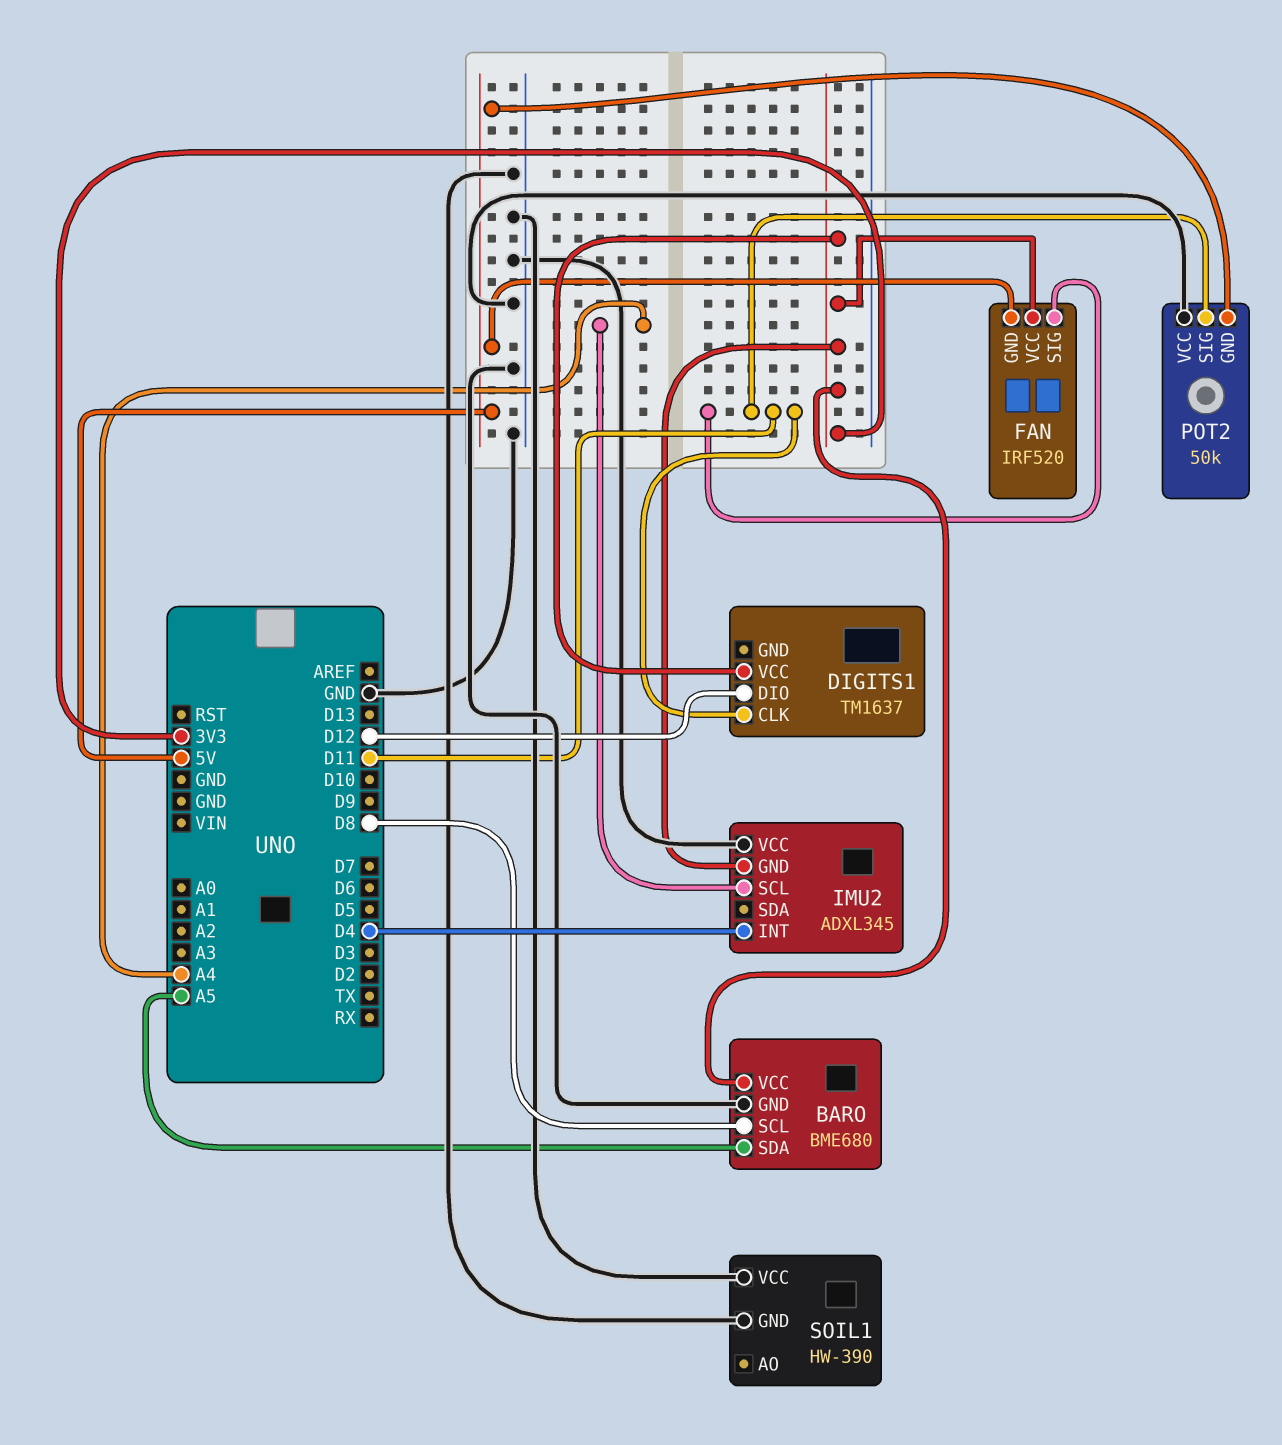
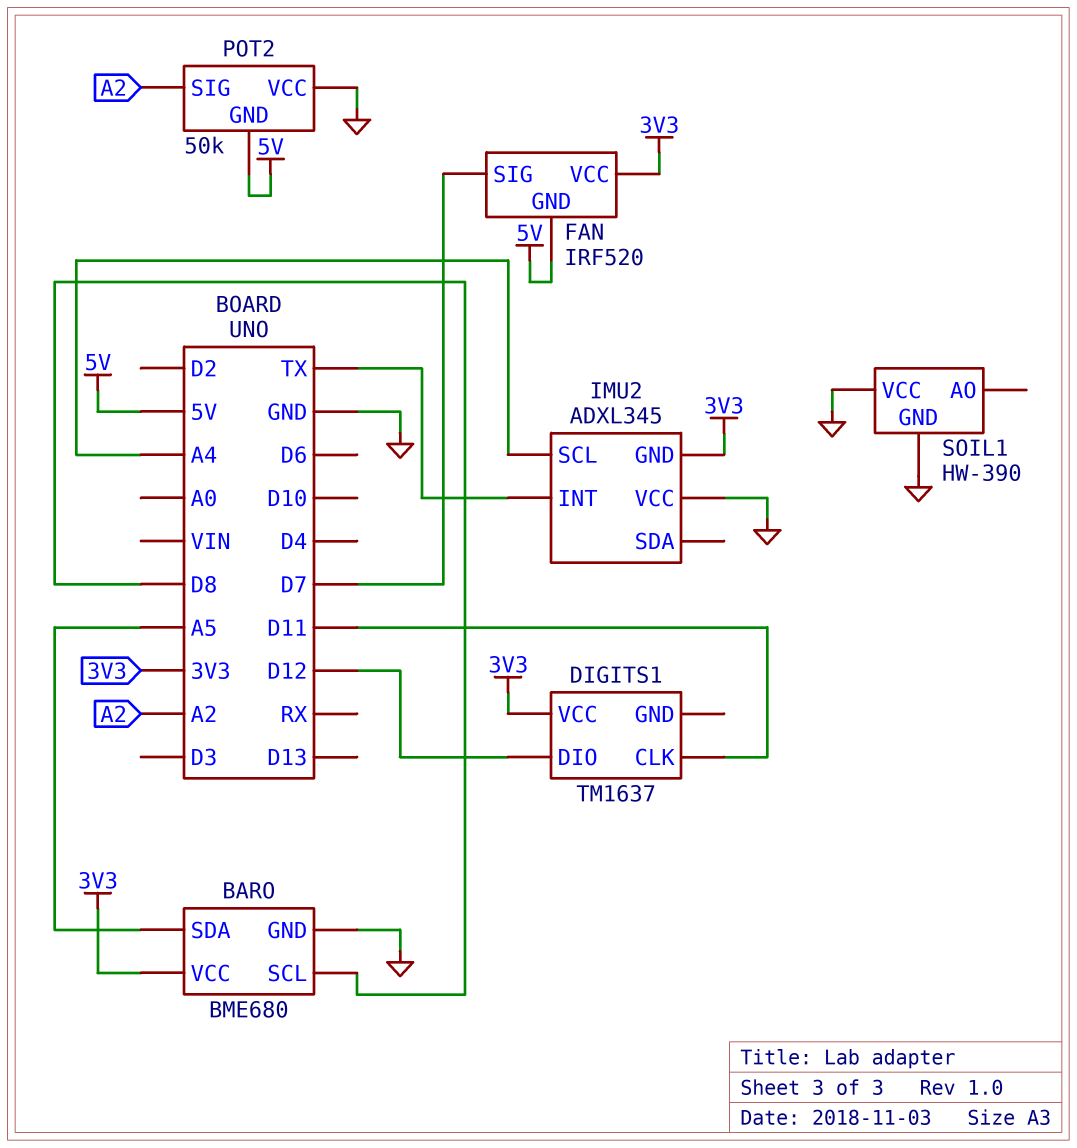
FAN pin SIG: D11 -> D7
IMU2 pin INT: D4 -> TX
POT2 pin SIG: D11 -> A2

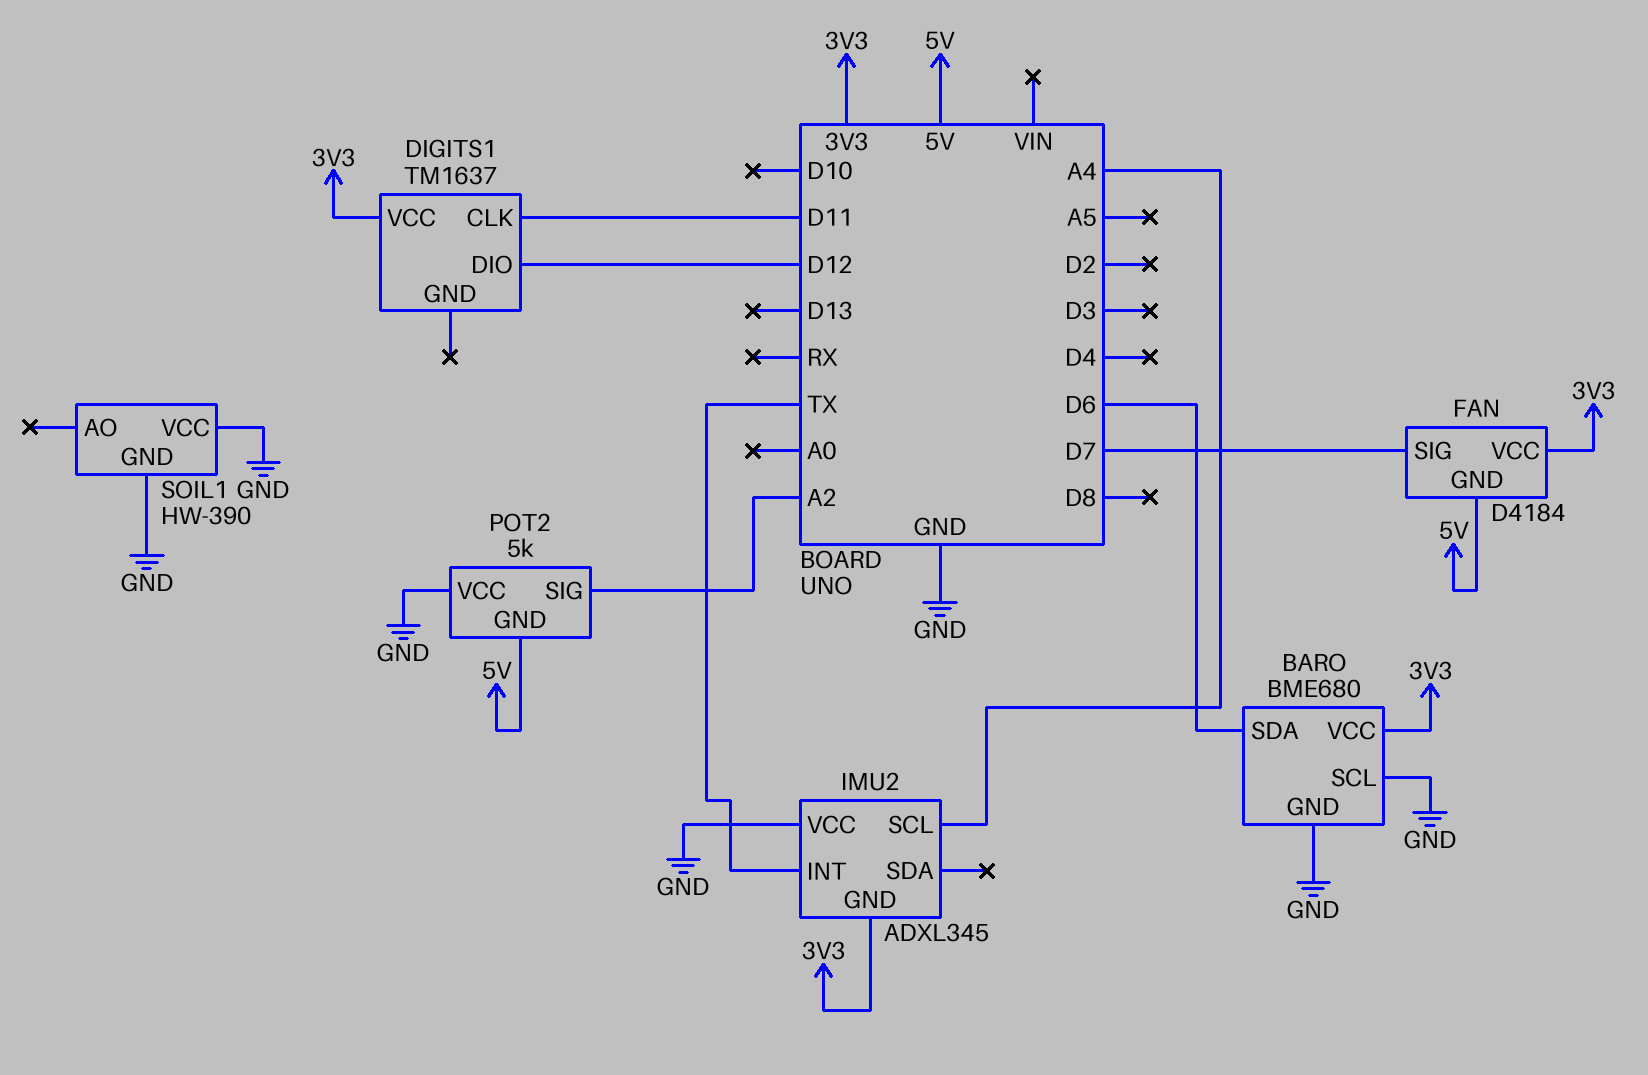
BARO pin SCL: D8 -> GND
BARO pin SDA: A5 -> D6
FAN: IRF520 -> D4184
POT2: 50k -> 5k

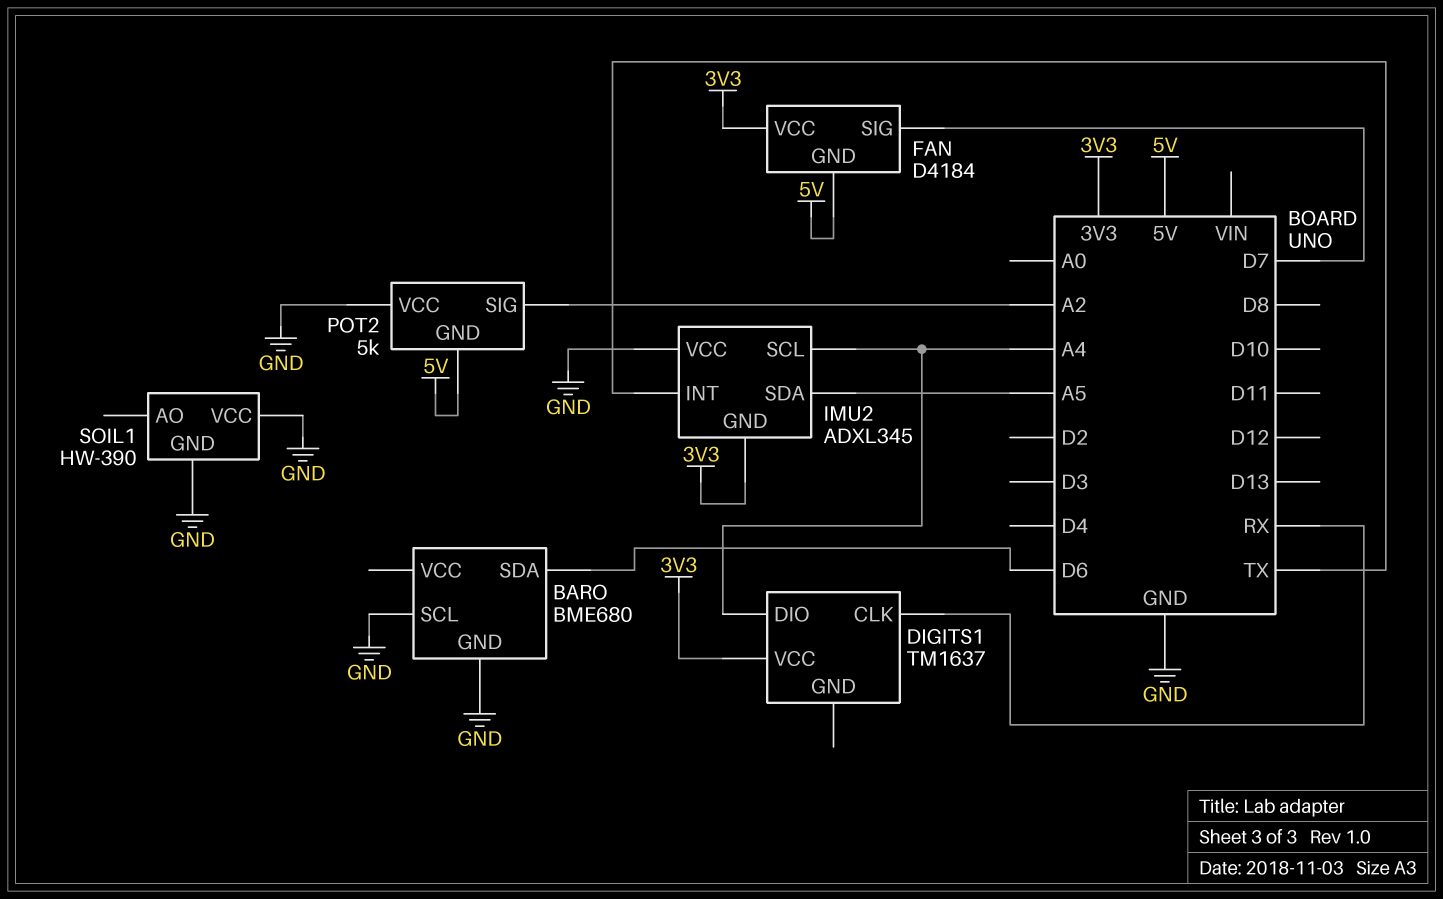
BARO pin VCC: 3V3 -> none
DIGITS1 pin CLK: D11 -> RX
DIGITS1 pin DIO: D12 -> A4
IMU2 pin SDA: none -> A5

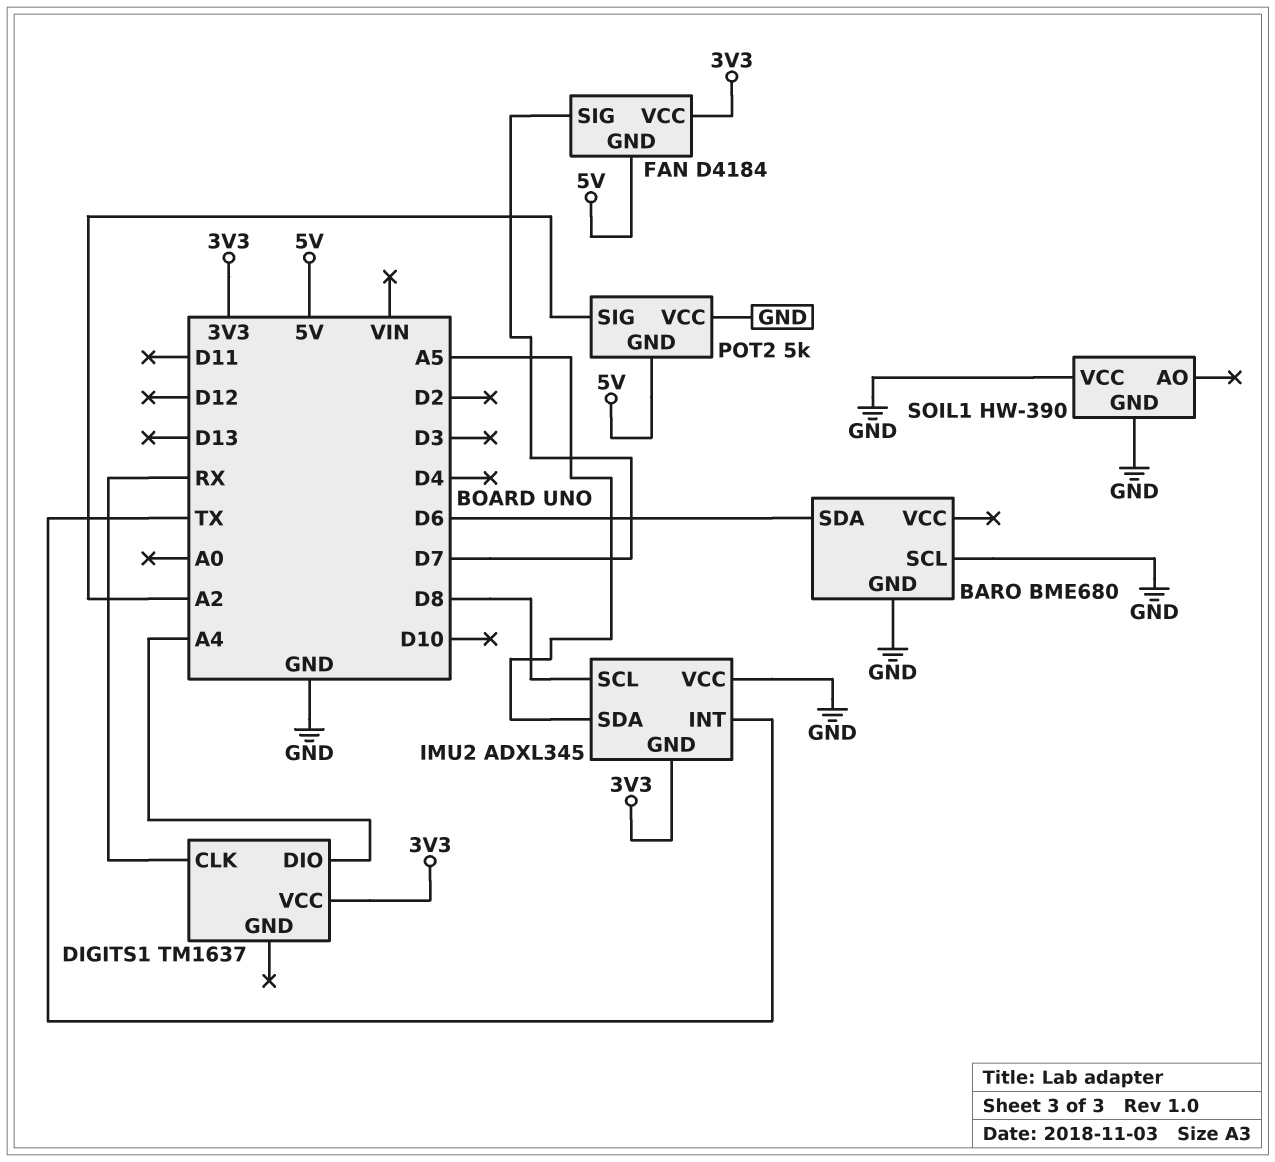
IMU2 pin SCL: A4 -> D8

